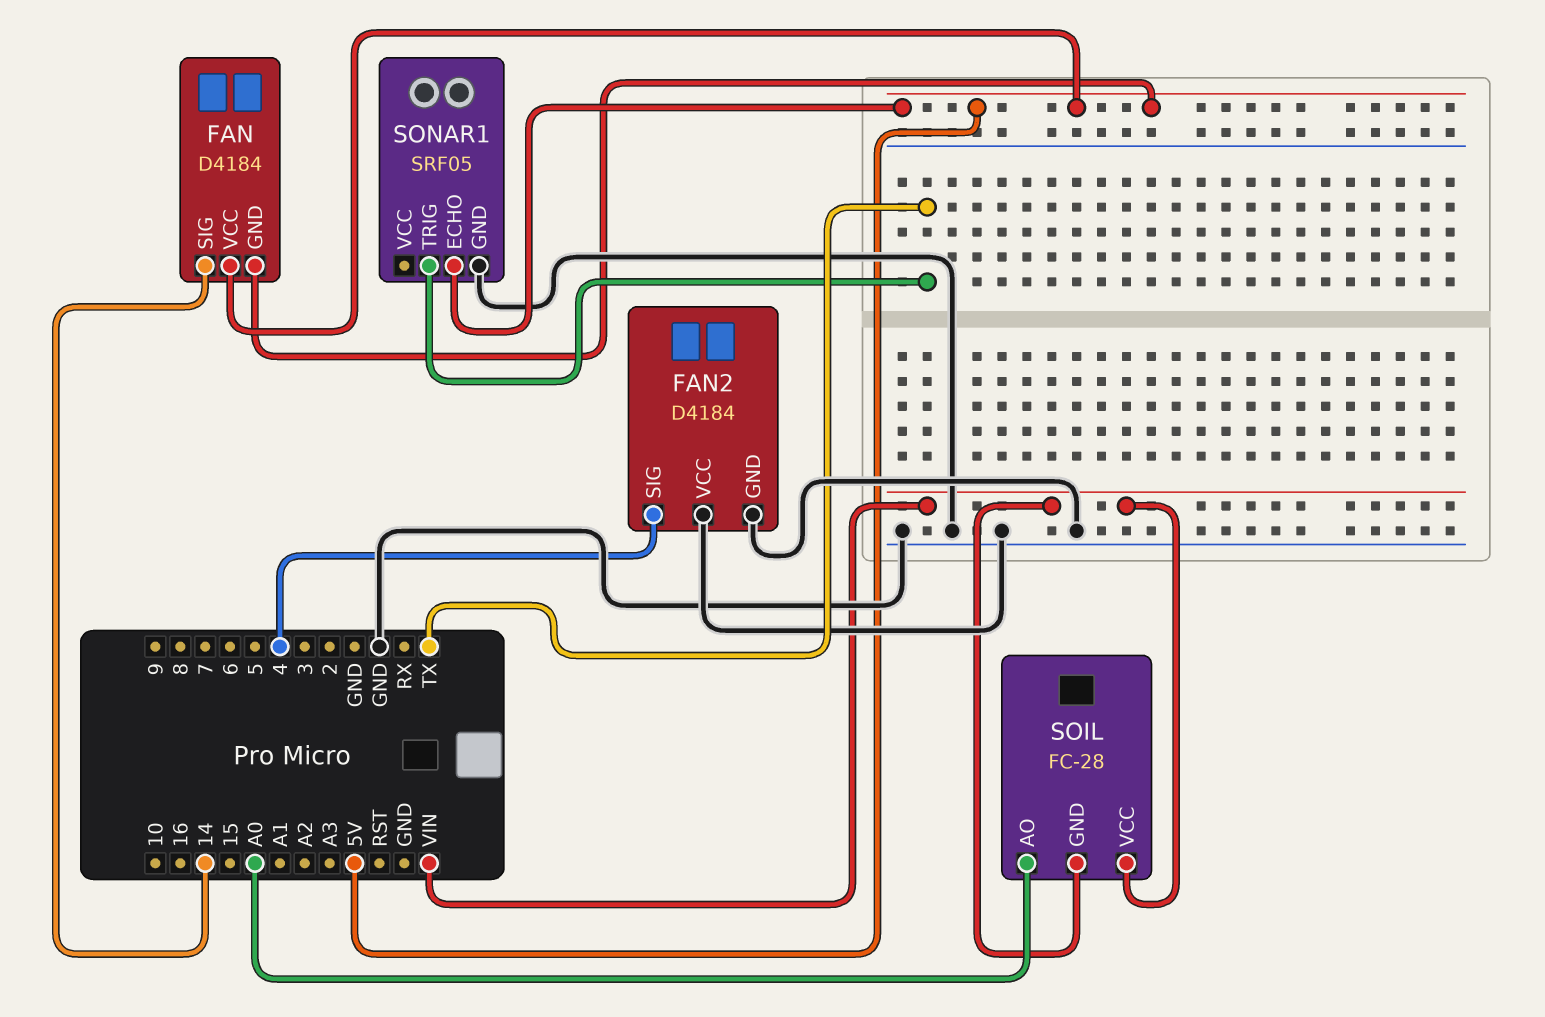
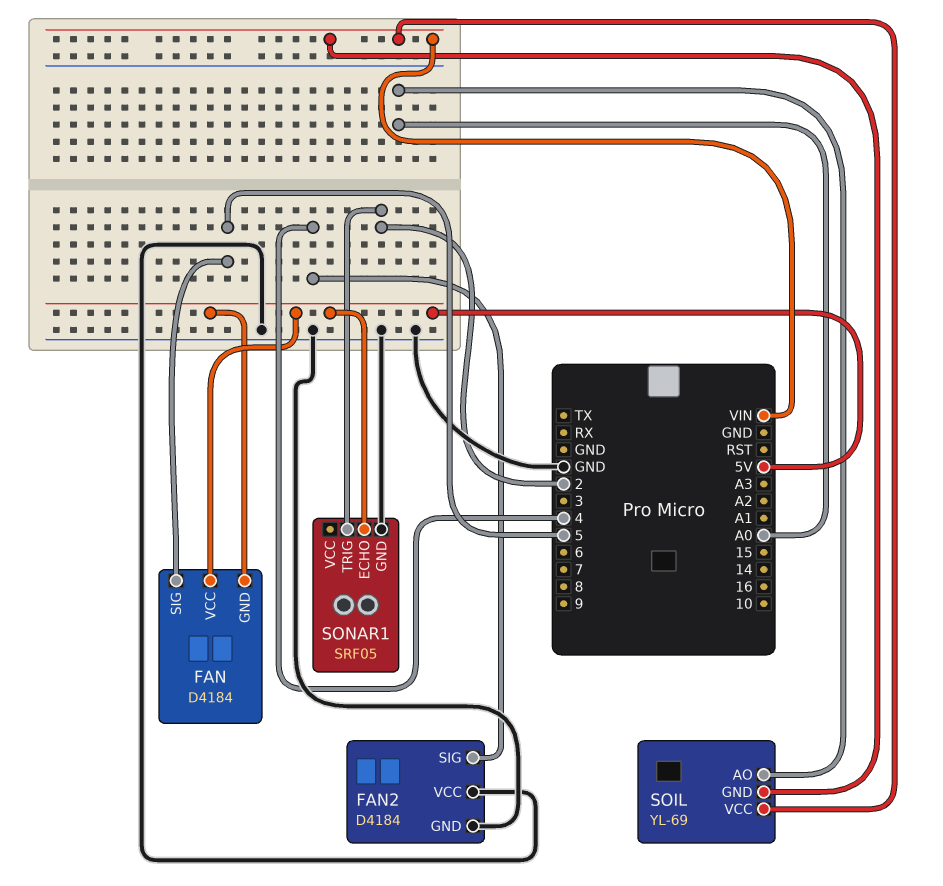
FAN pin SIG: 14 -> 5
SOIL: FC-28 -> YL-69
SONAR1 pin TRIG: TX -> 2

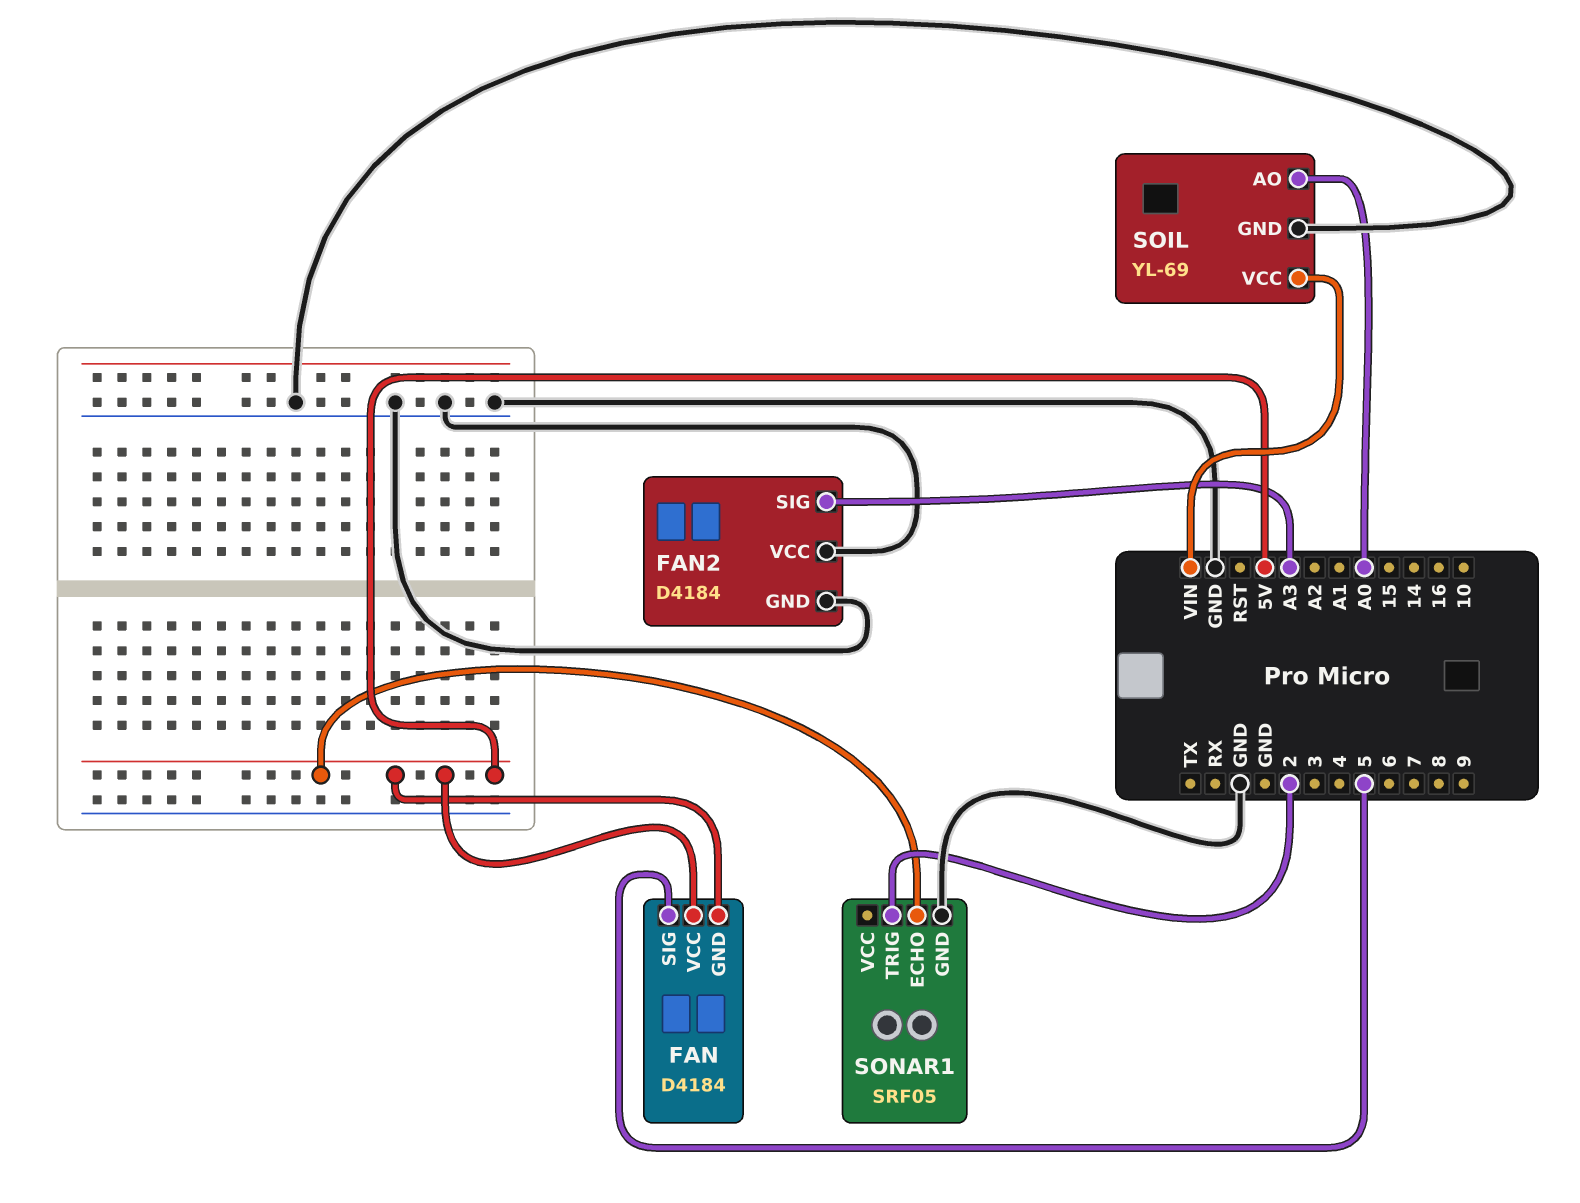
FAN2 pin SIG: 4 -> A3
SOIL pin GND: VIN -> GND

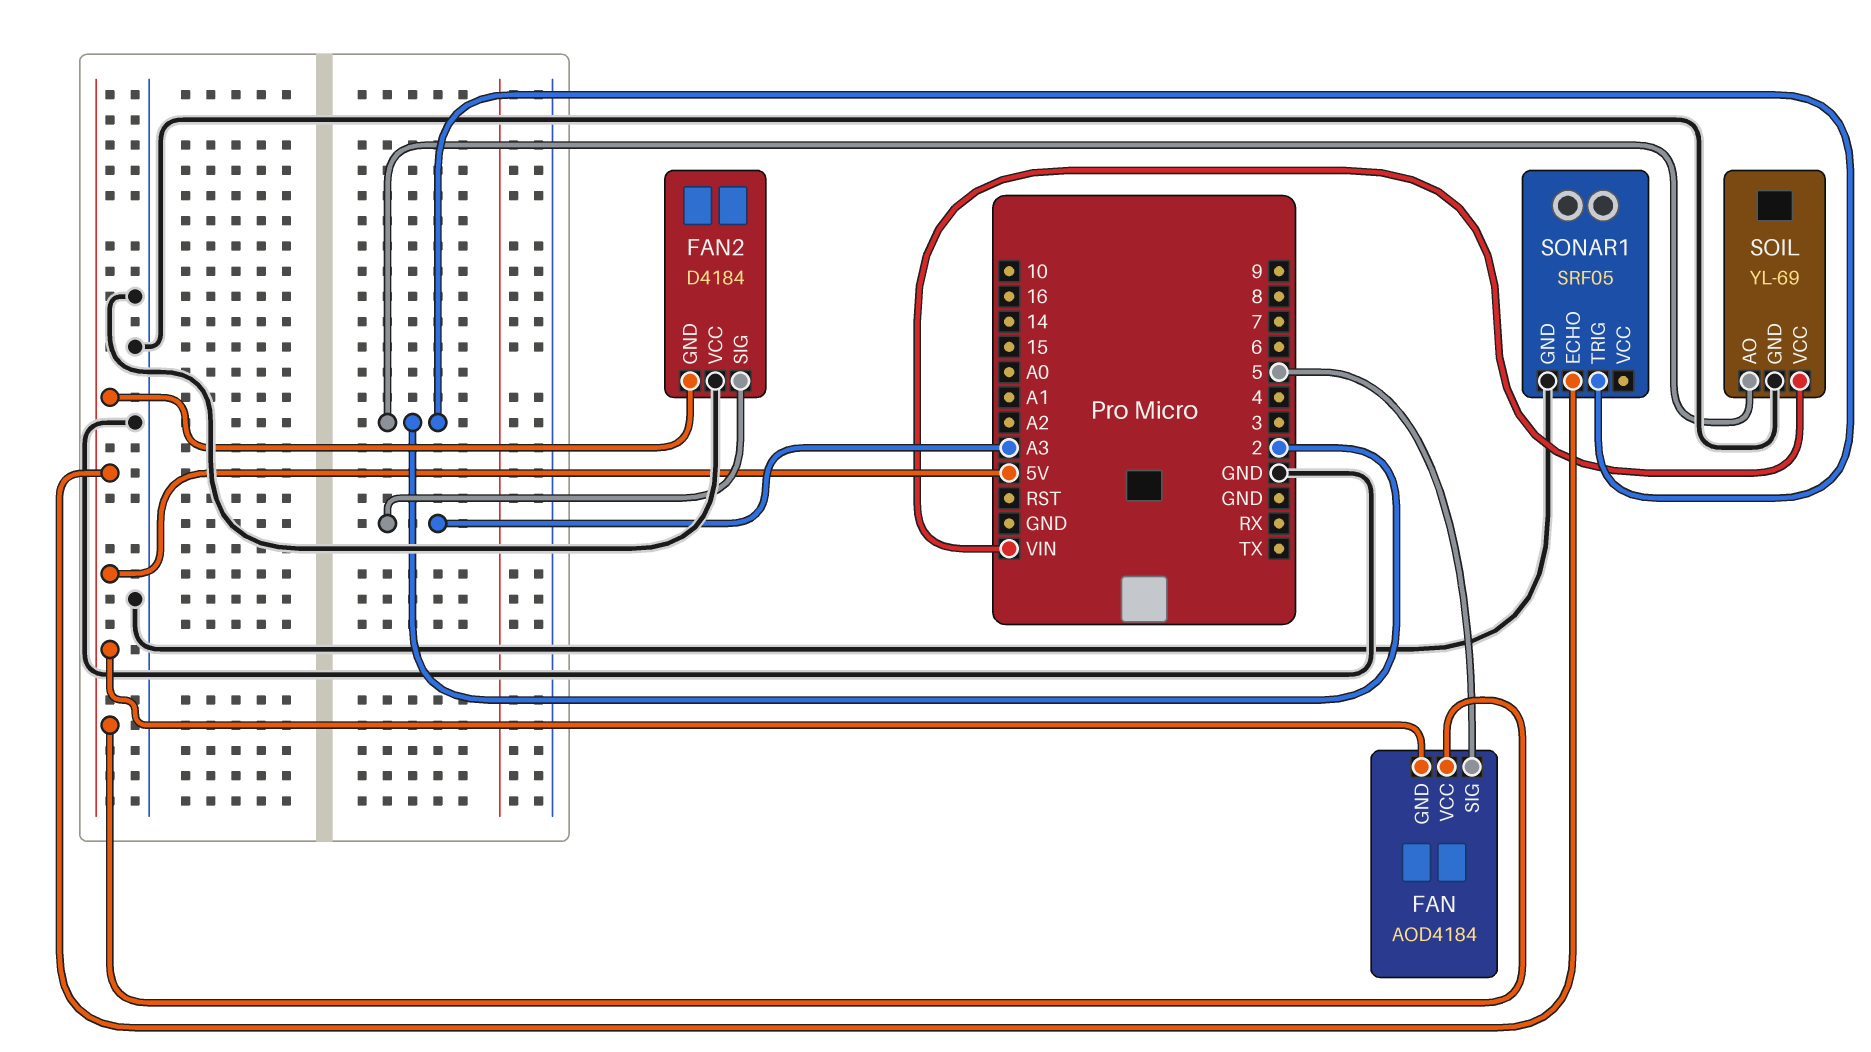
FAN: D4184 -> AOD4184
FAN2 pin GND: GND -> 5V
SOIL pin AO: A0 -> 2

